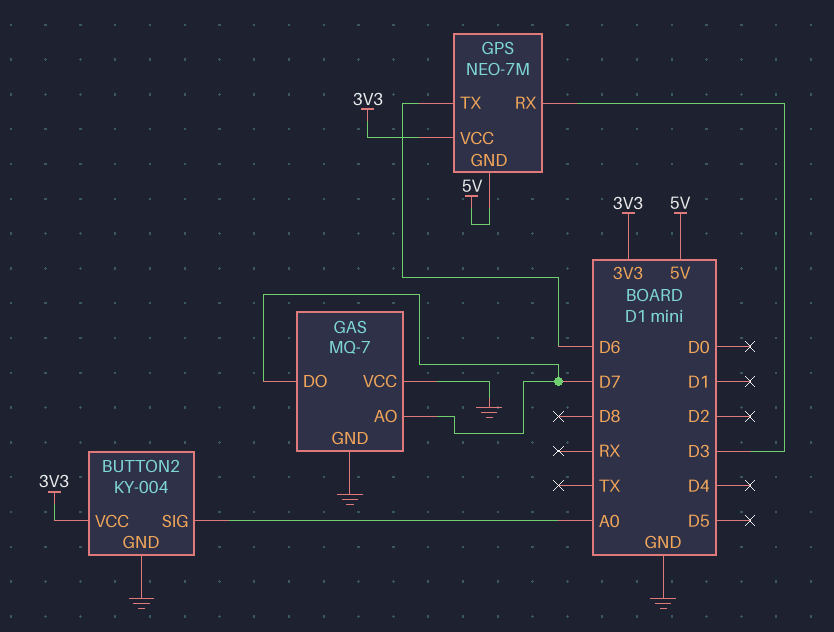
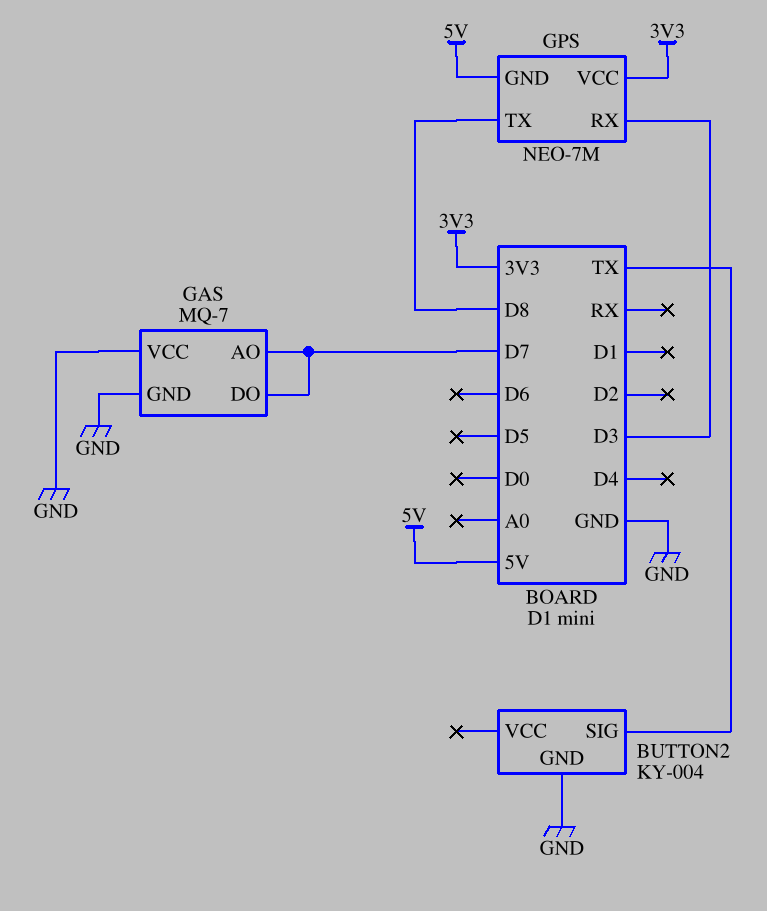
BUTTON2 pin SIG: A0 -> TX
BUTTON2 pin VCC: 3V3 -> none
GPS pin TX: D6 -> D8

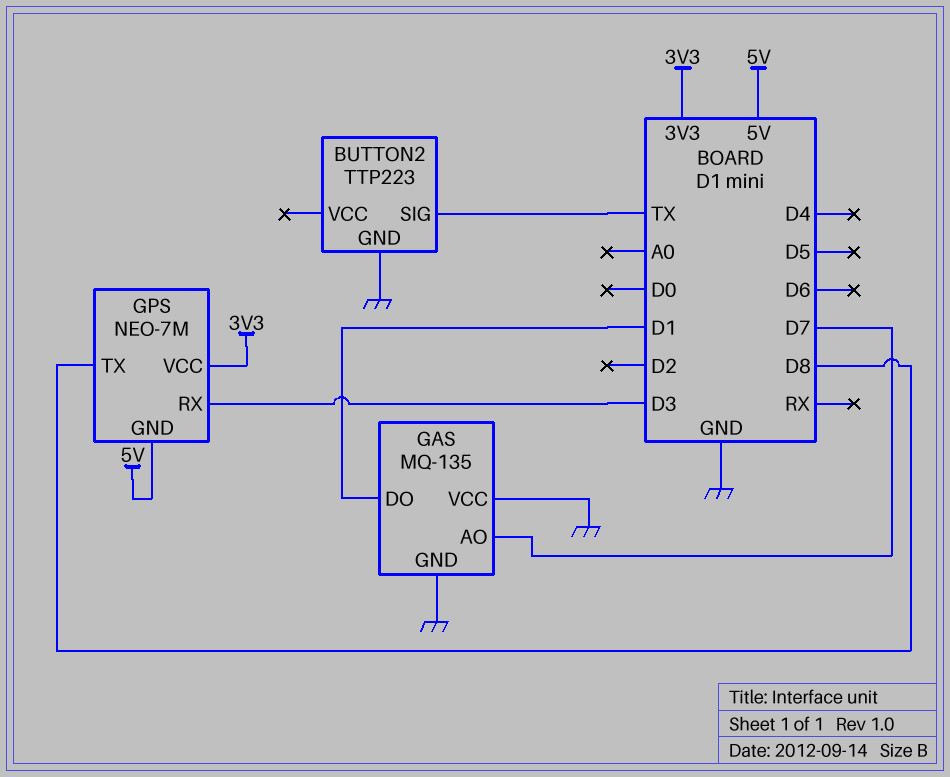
BUTTON2: KY-004 -> TTP223
GAS: MQ-7 -> MQ-135
GAS pin DO: D7 -> D1

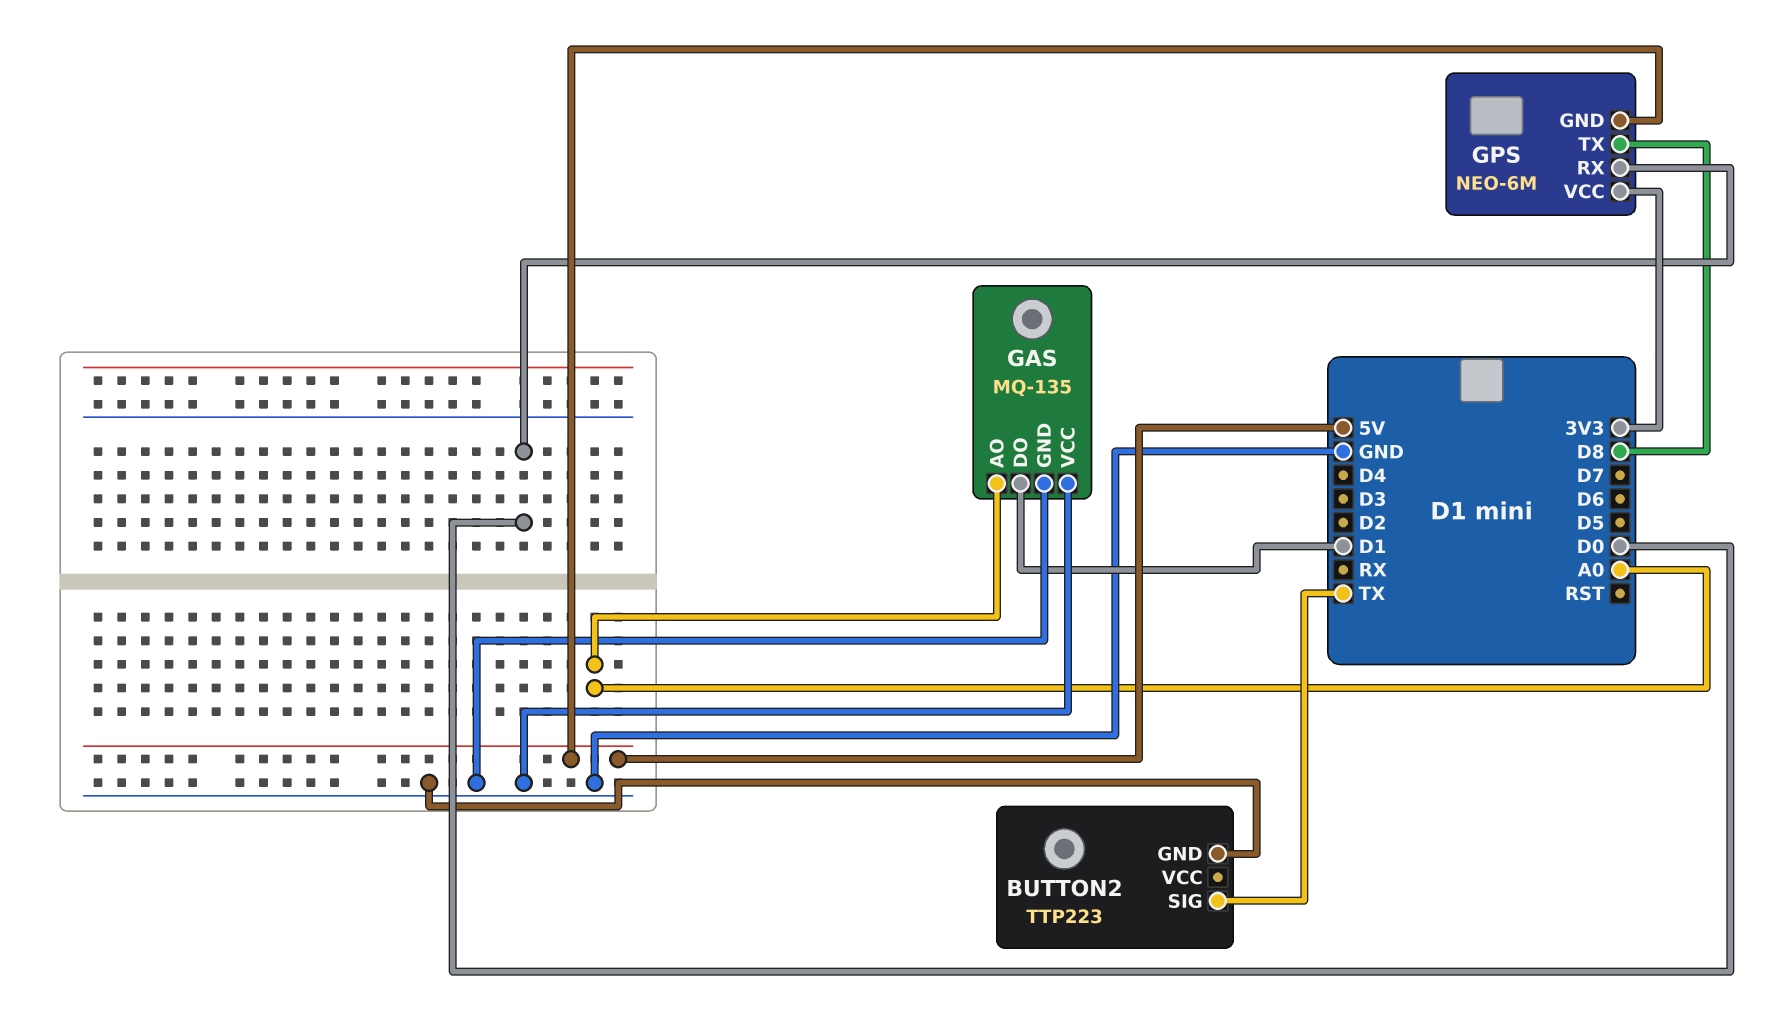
GAS pin AO: D7 -> A0
GPS: NEO-7M -> NEO-6M
GPS pin RX: D3 -> D0

